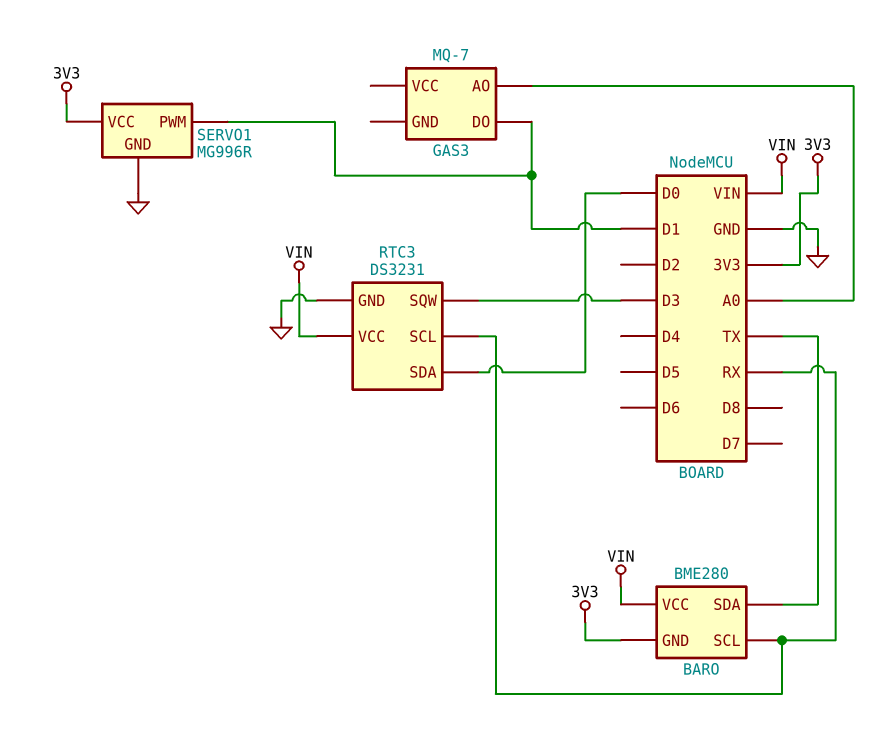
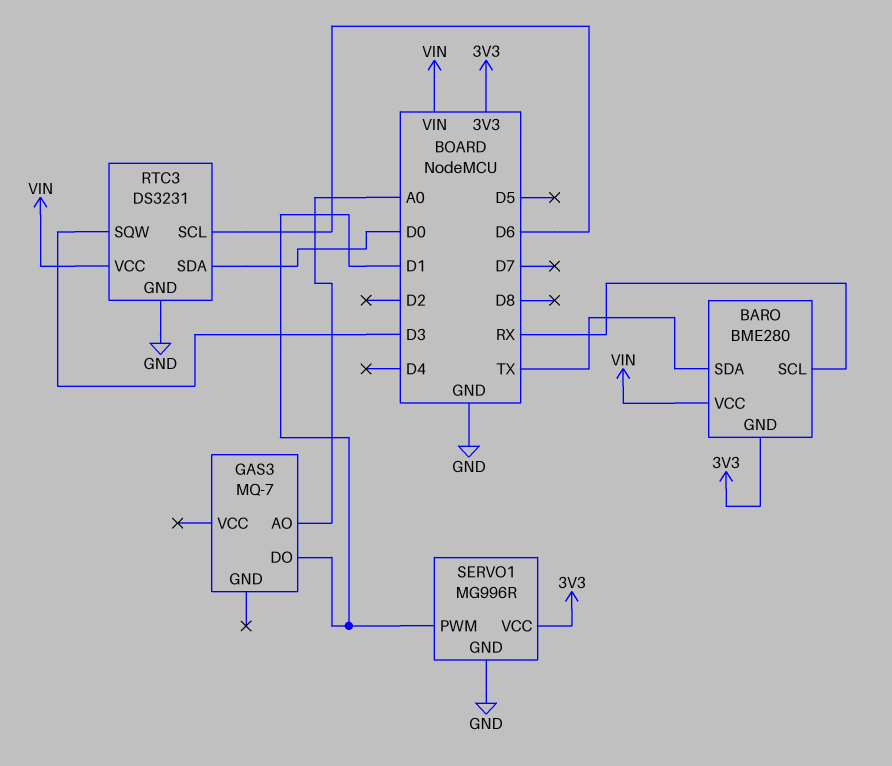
RTC3 pin SCL: RX -> D6

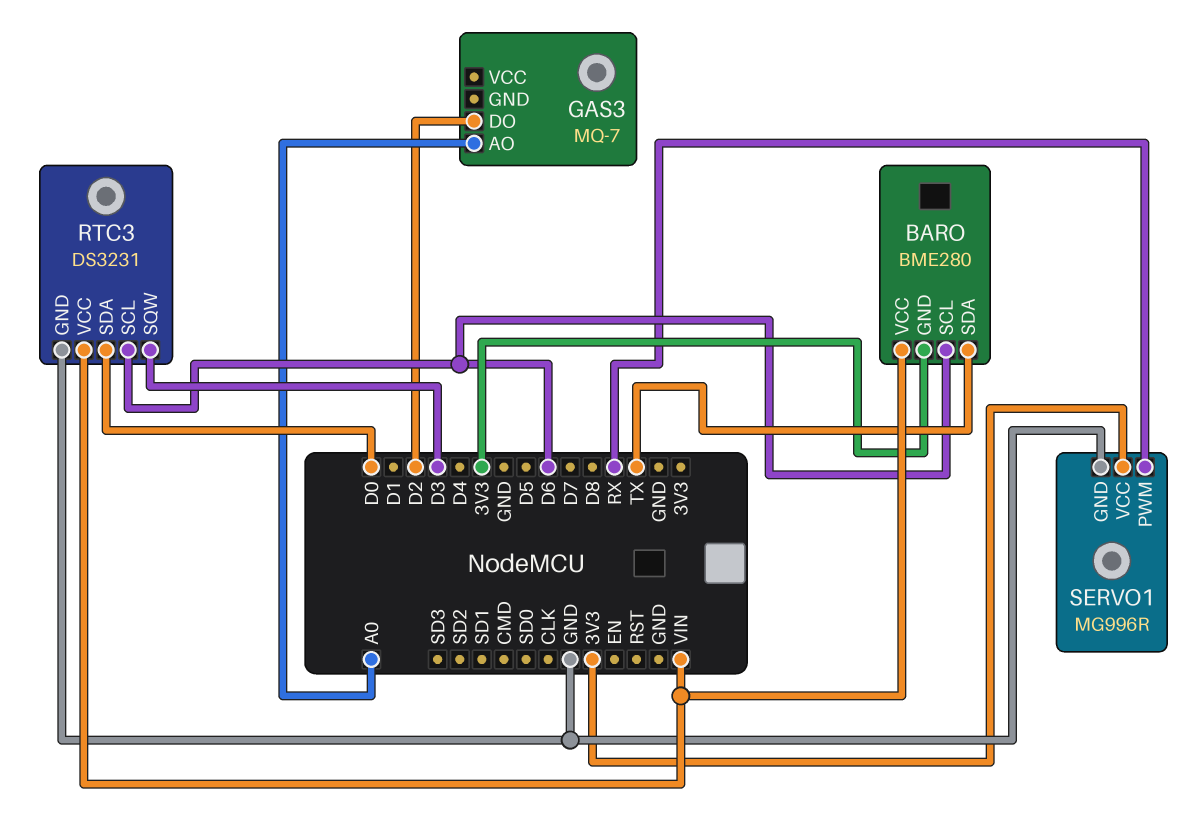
BARO pin SCL: RX -> D6
GAS3 pin DO: D1 -> D2
SERVO1 pin PWM: D1 -> RX

